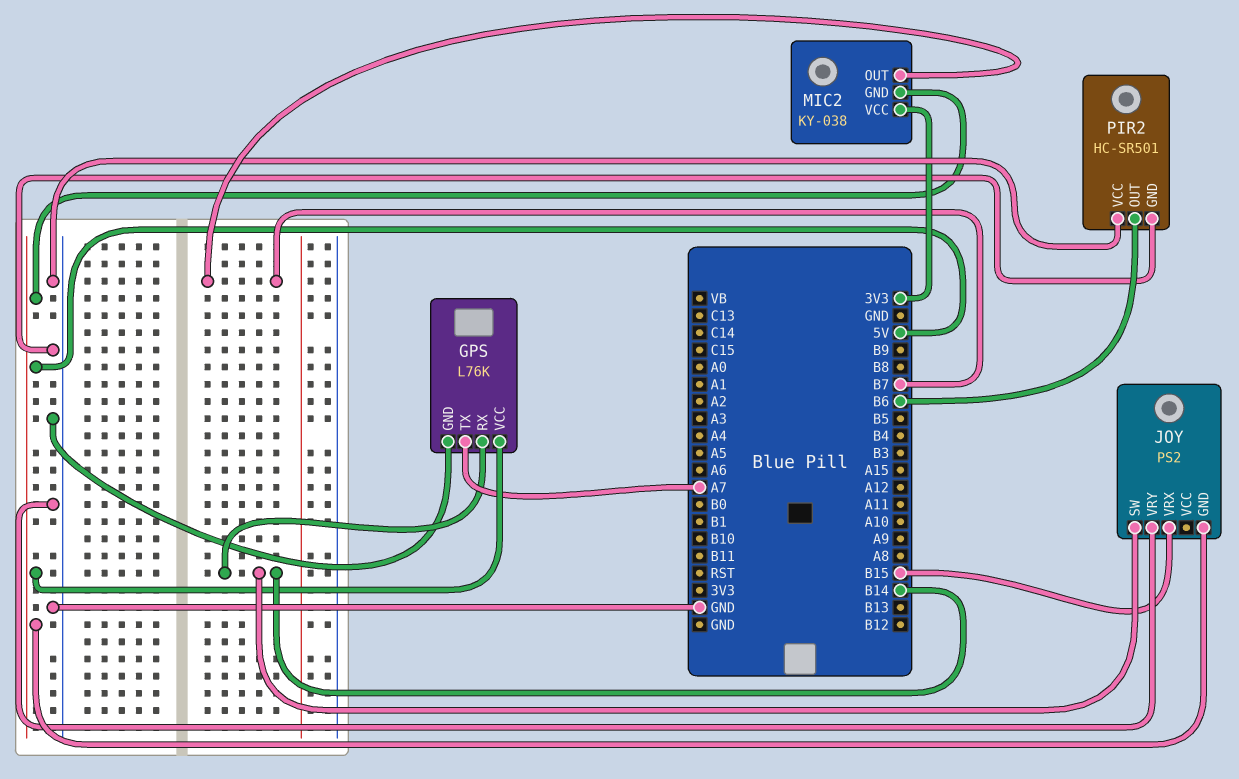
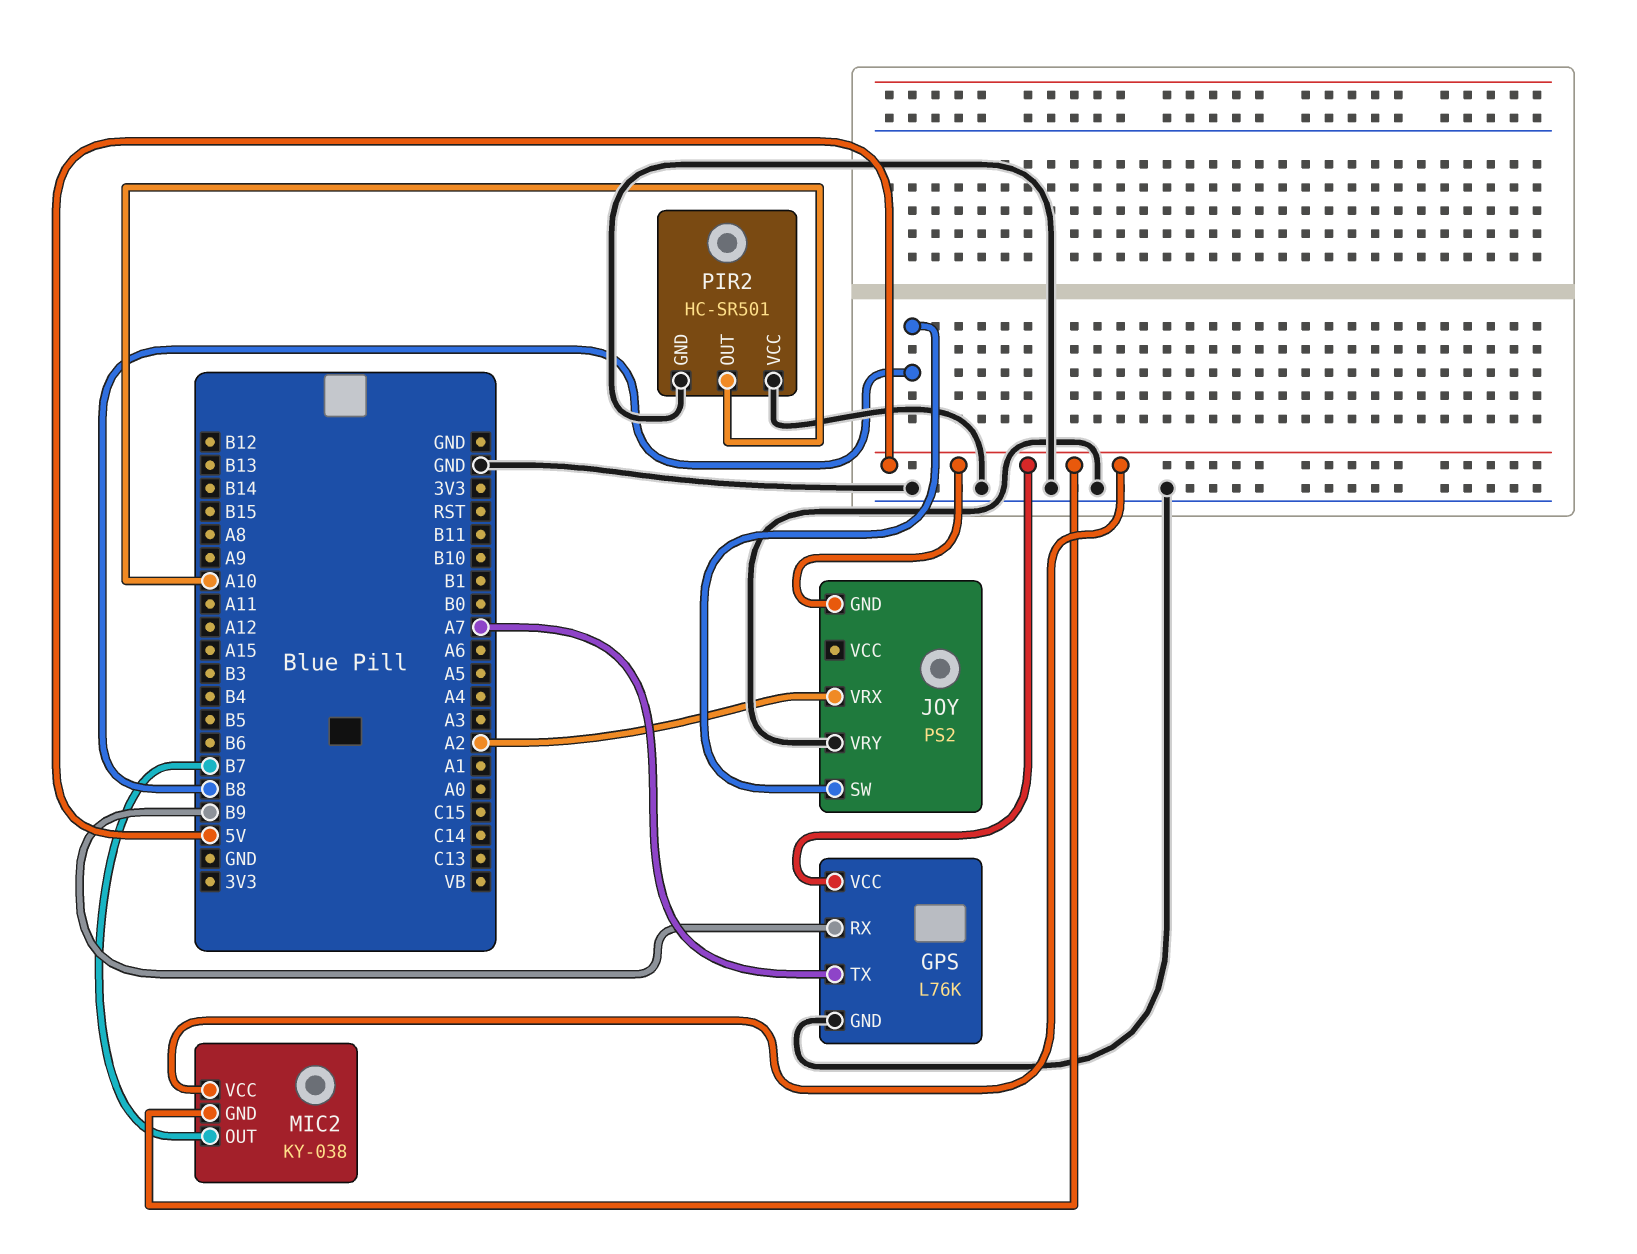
GPS pin RX: B14 -> B9
JOY pin SW: B14 -> B8
JOY pin VRX: B15 -> A2
MIC2 pin VCC: 3V3 -> 5V
PIR2 pin OUT: B6 -> A10

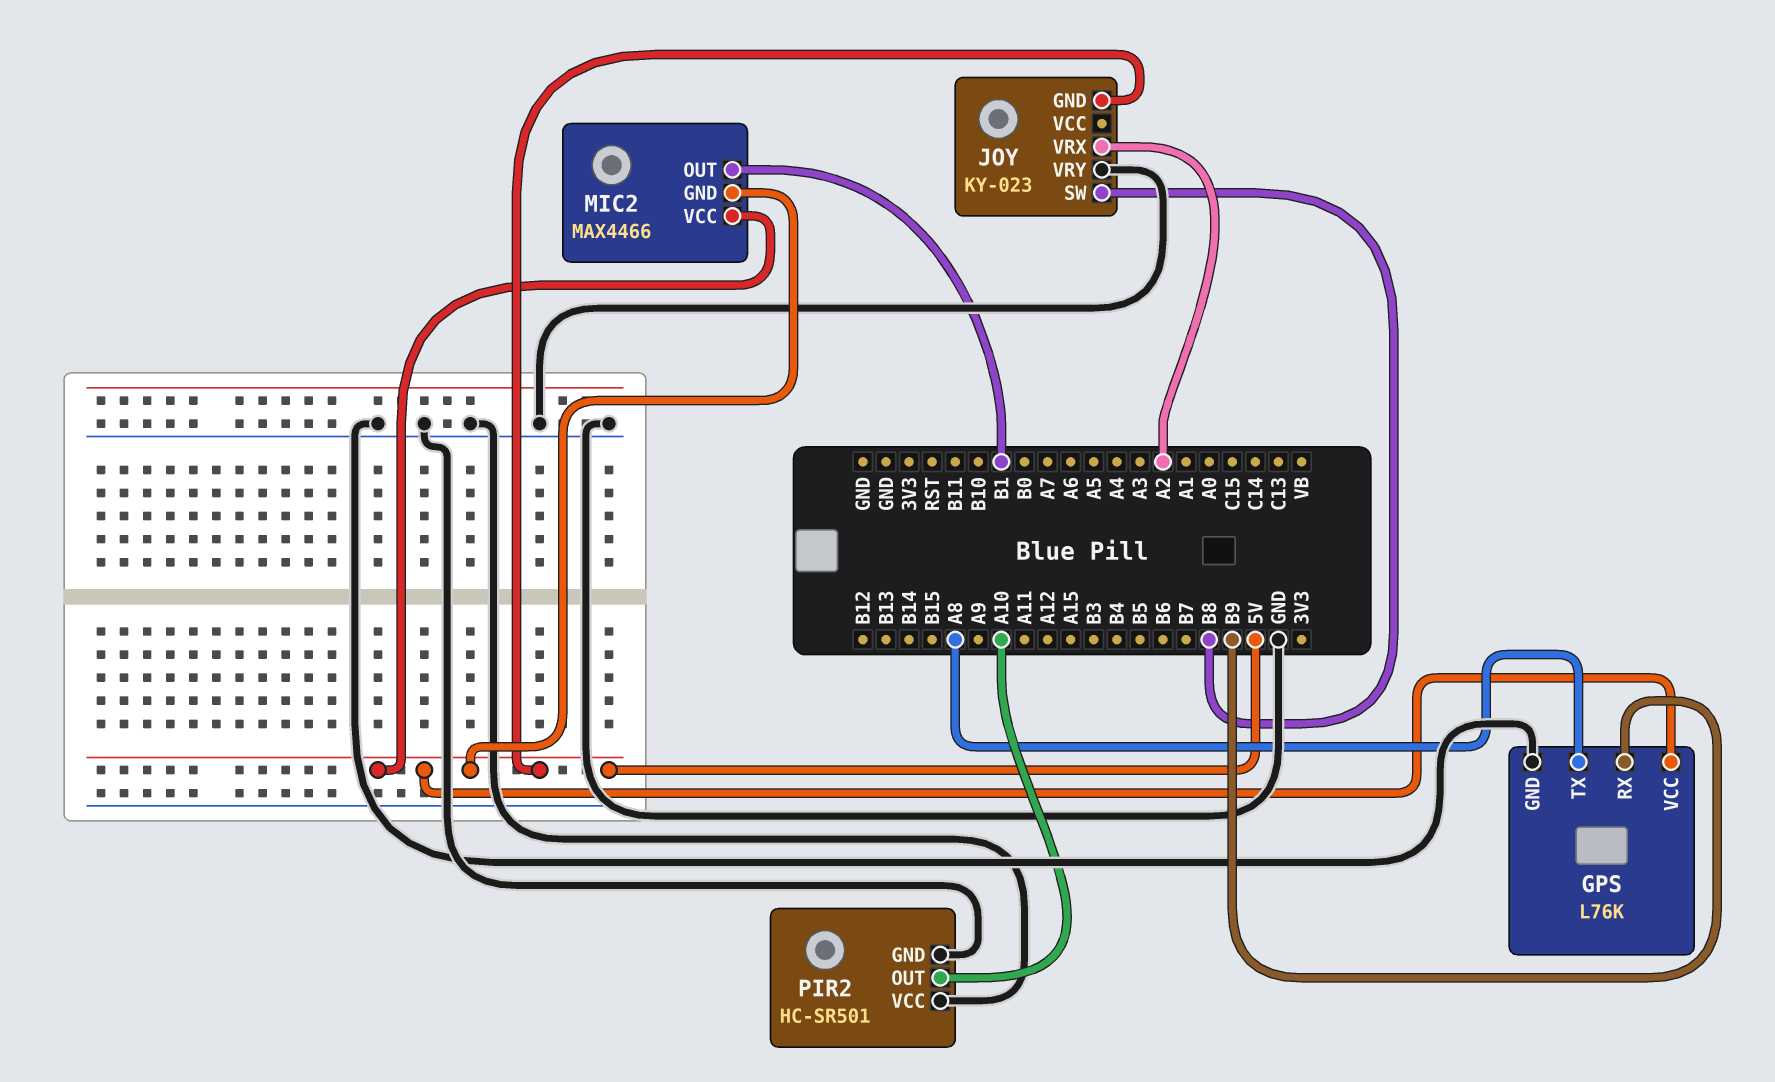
GPS pin TX: A7 -> A8
JOY: PS2 -> KY-023
MIC2: KY-038 -> MAX4466
MIC2 pin OUT: B7 -> B1

